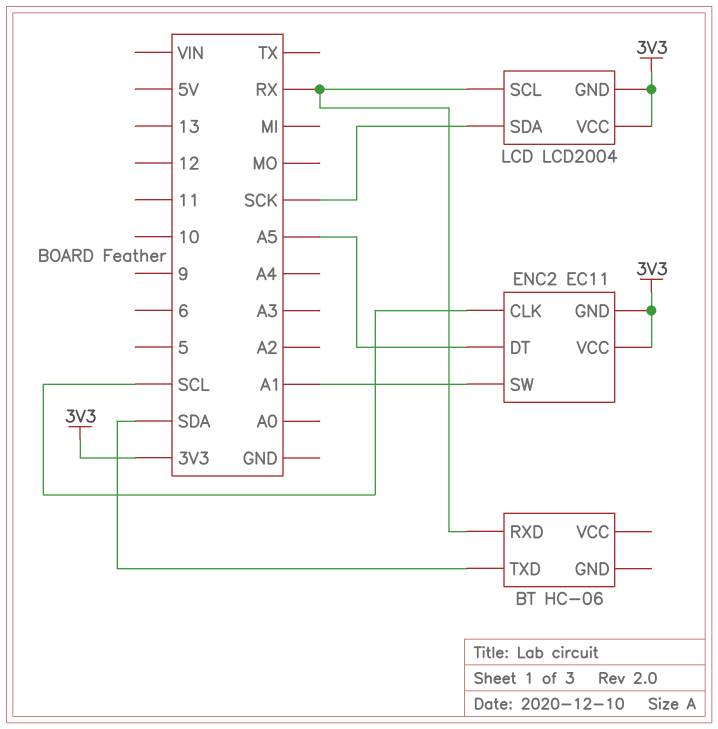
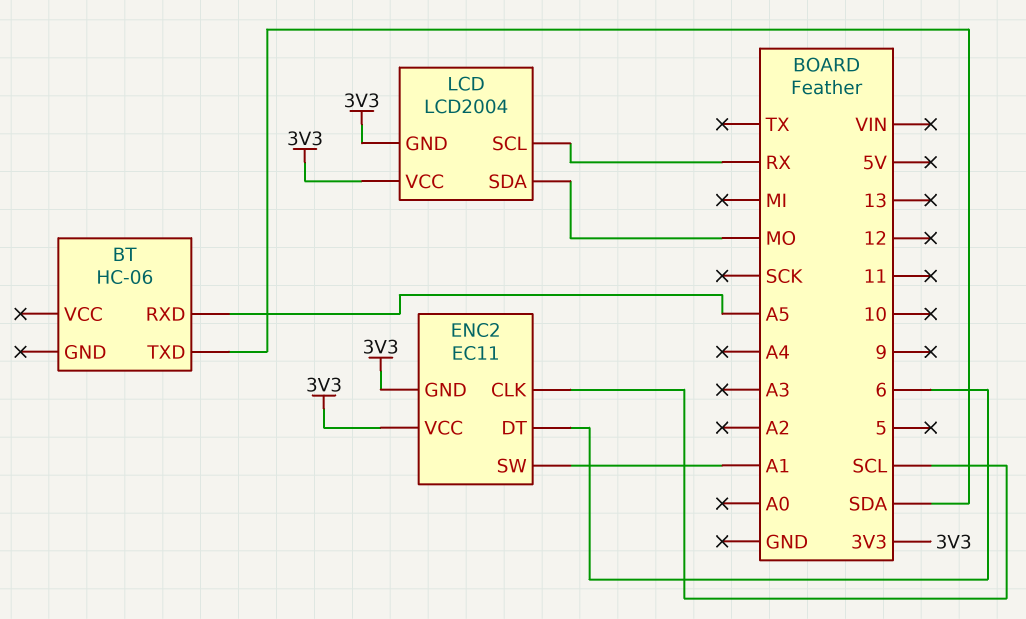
BT pin RXD: RX -> A5
ENC2 pin DT: A5 -> 6
LCD pin SDA: SCK -> MO

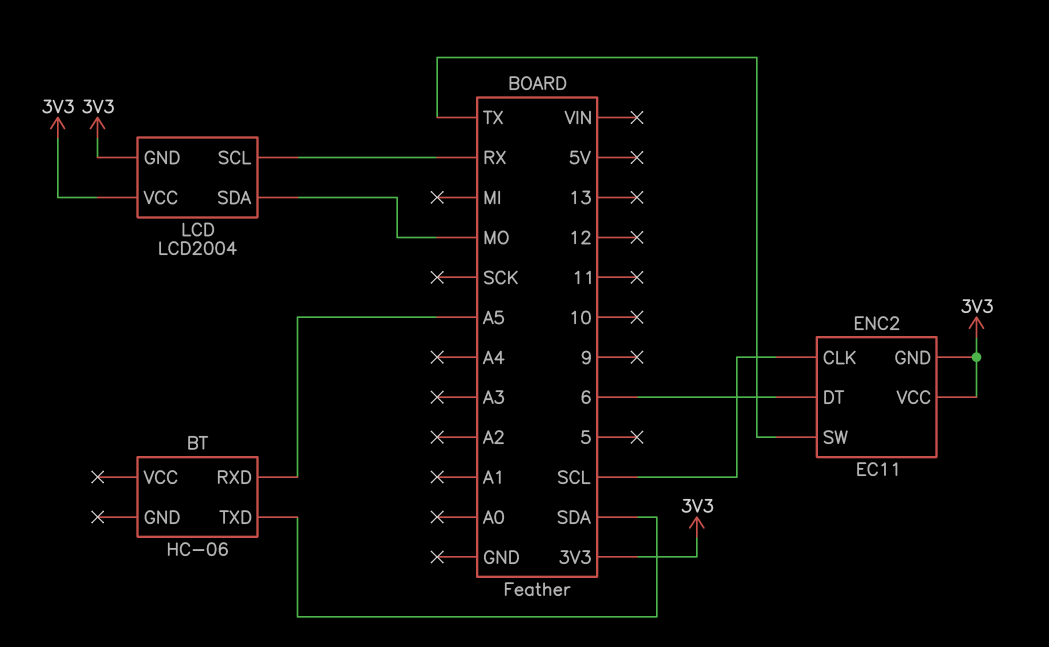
ENC2 pin SW: A1 -> TX

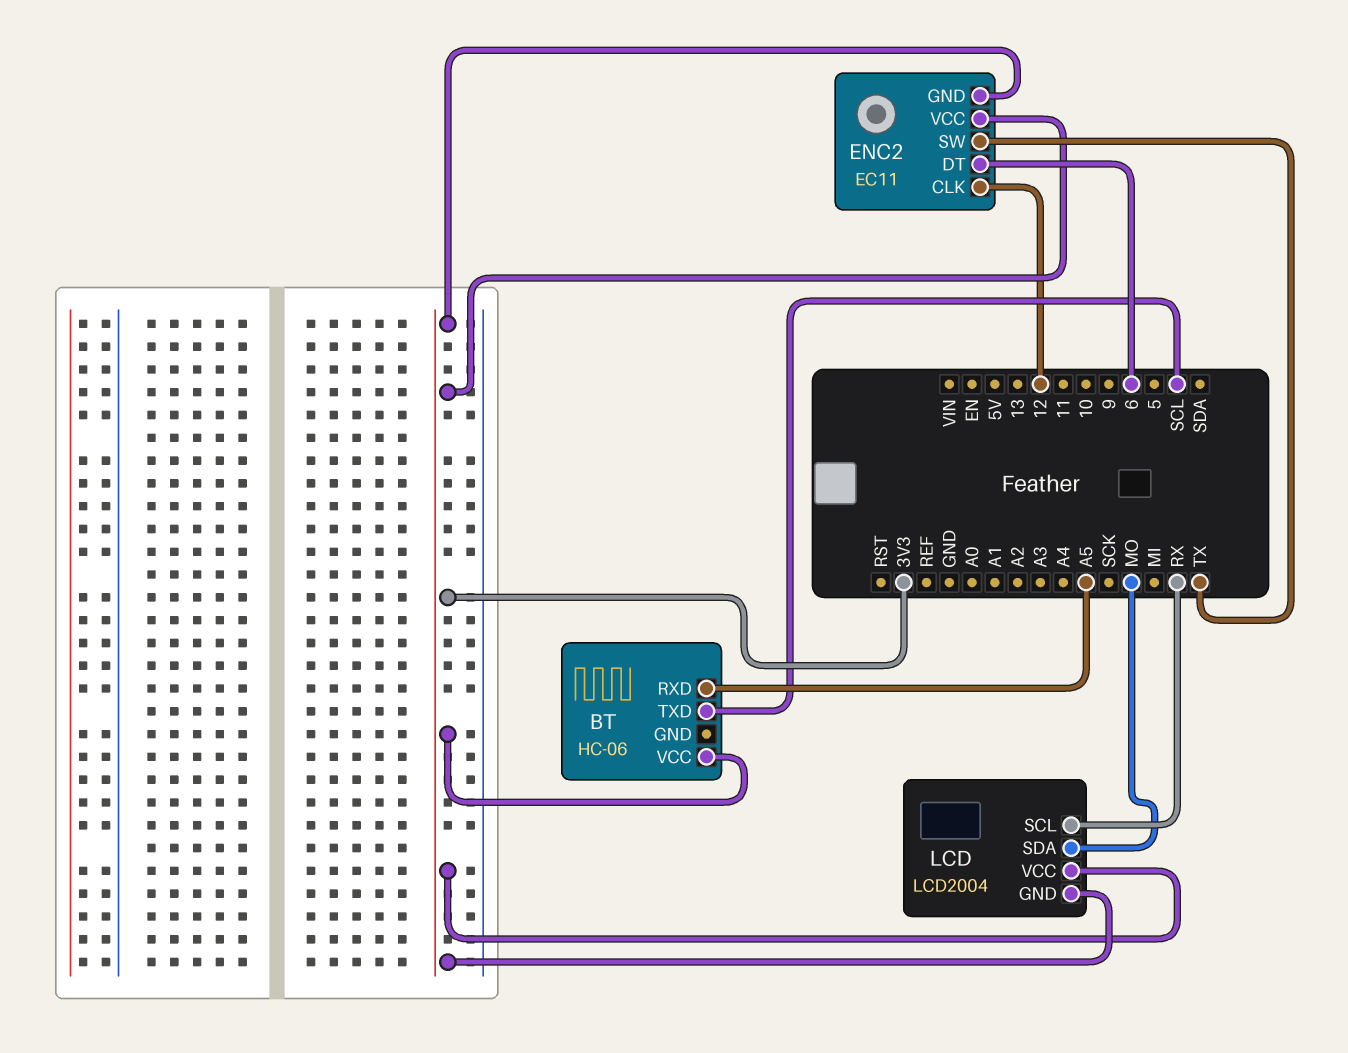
BT pin TXD: SDA -> SCL
BT pin VCC: none -> 3V3
ENC2 pin CLK: SCL -> 12

